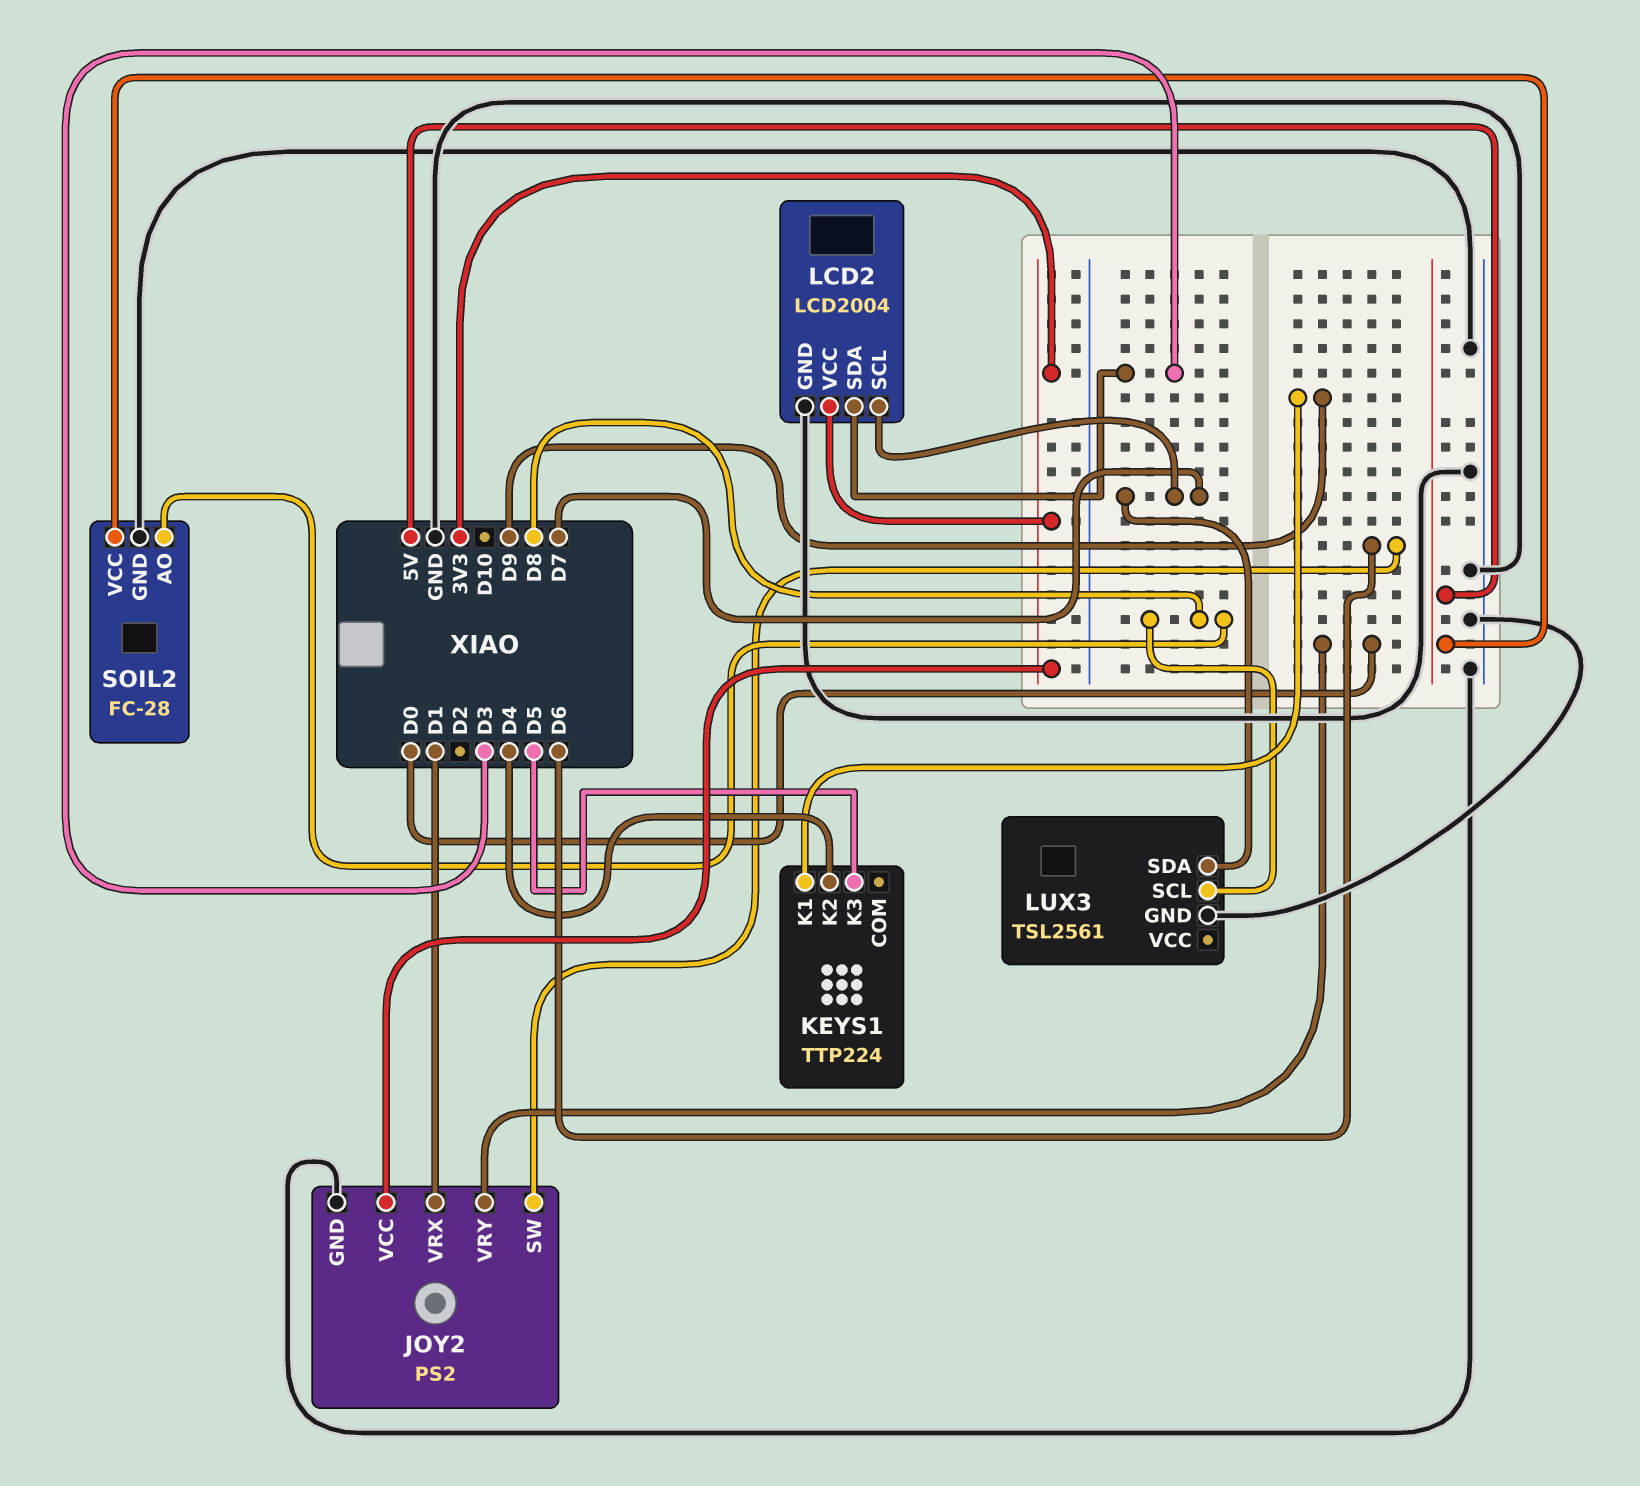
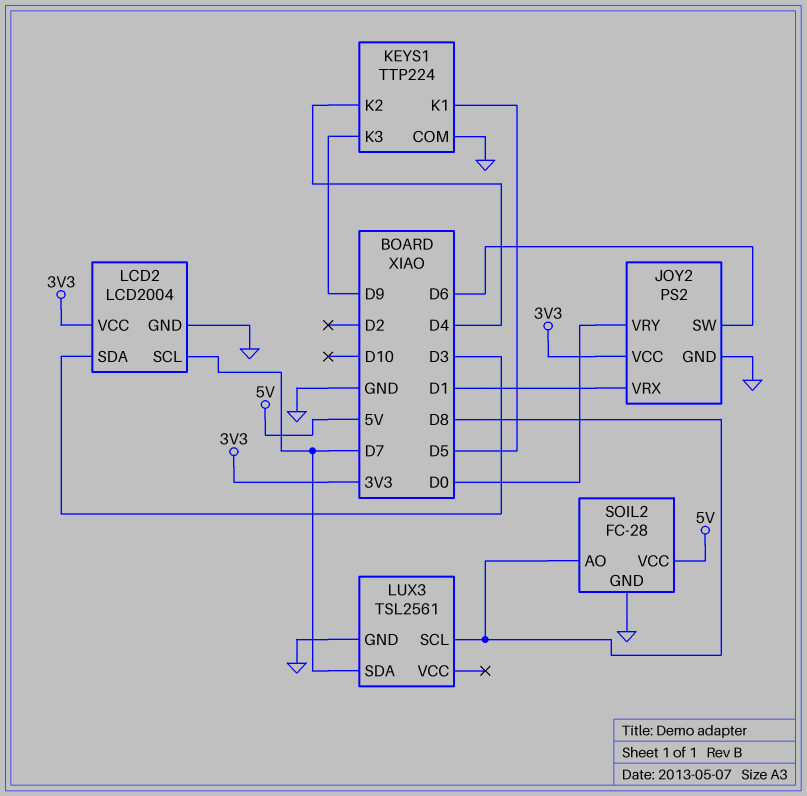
KEYS1 pin COM: none -> GND
KEYS1 pin K1: D9 -> D5
KEYS1 pin K3: D5 -> D9

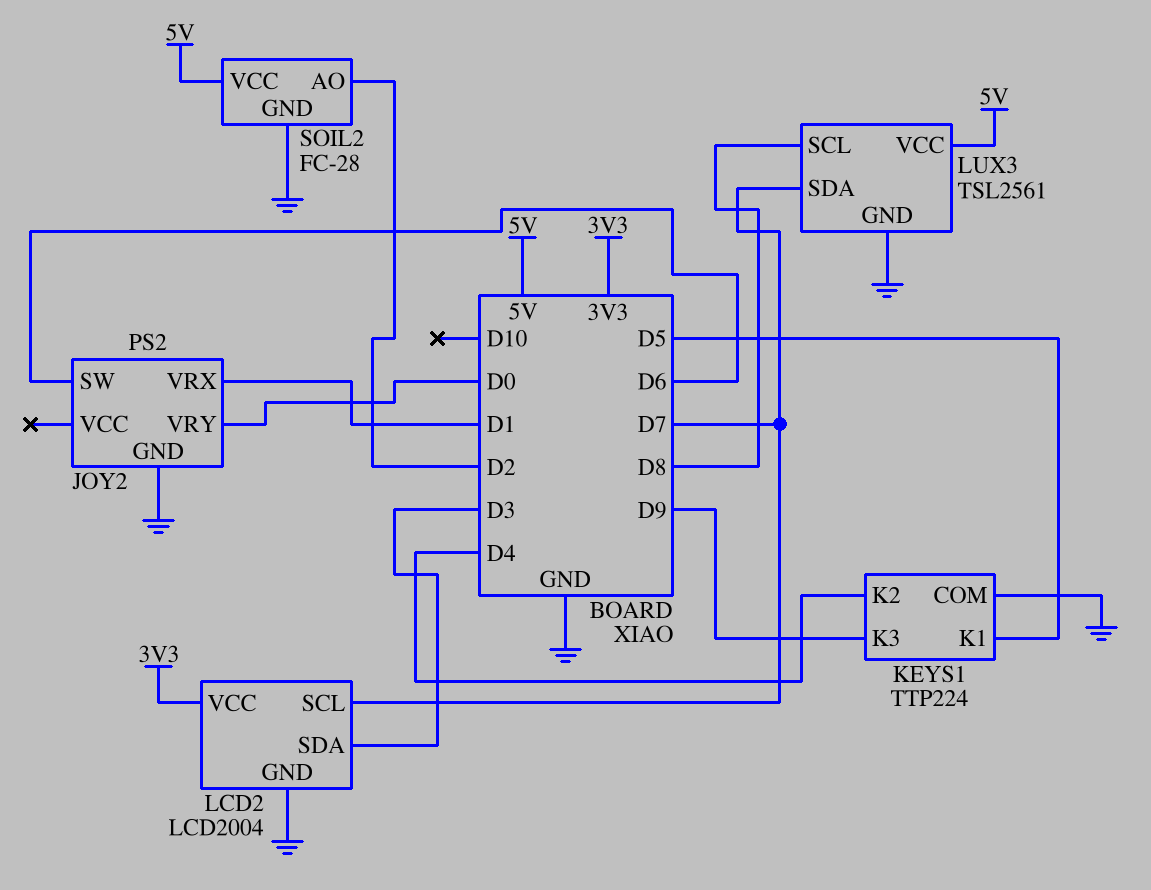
JOY2 pin VCC: 3V3 -> none
LUX3 pin VCC: none -> 5V
SOIL2 pin AO: D8 -> D2

